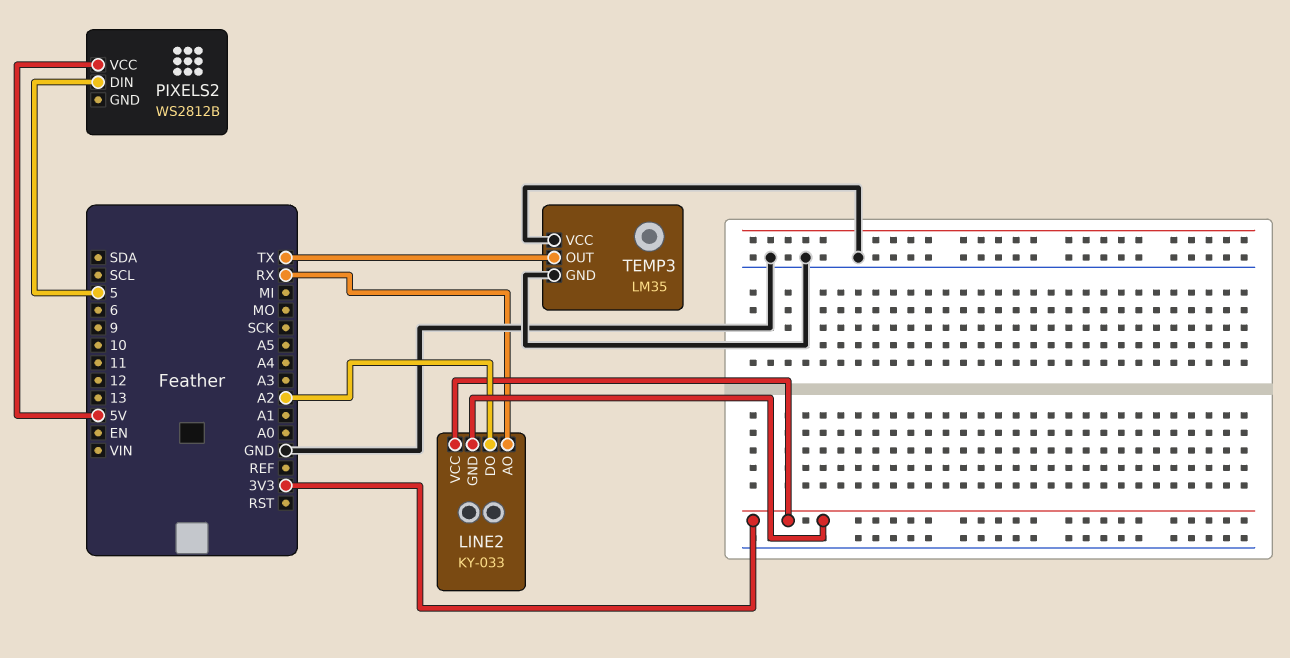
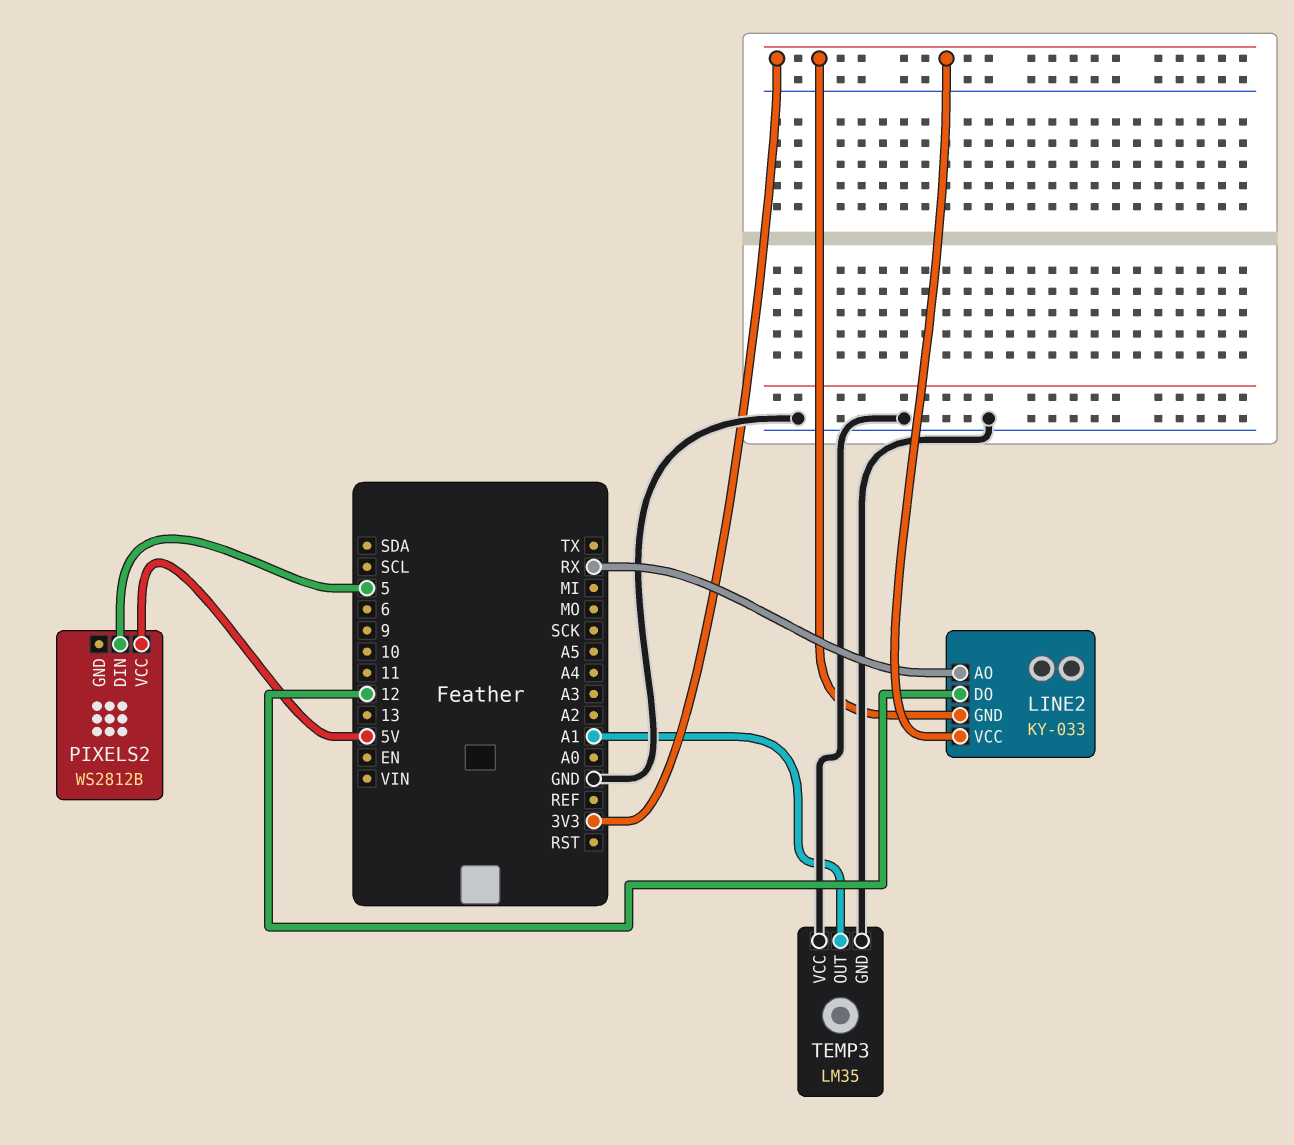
LINE2 pin DO: A2 -> 12
TEMP3 pin OUT: TX -> A1

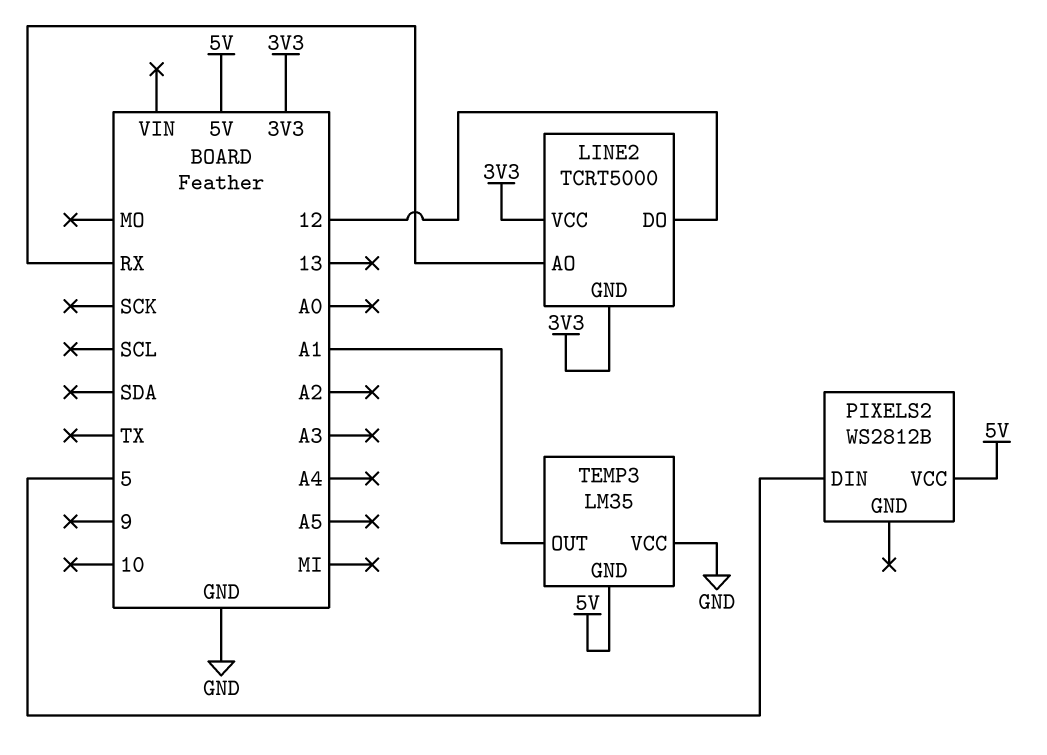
LINE2: KY-033 -> TCRT5000
TEMP3 pin GND: GND -> 5V

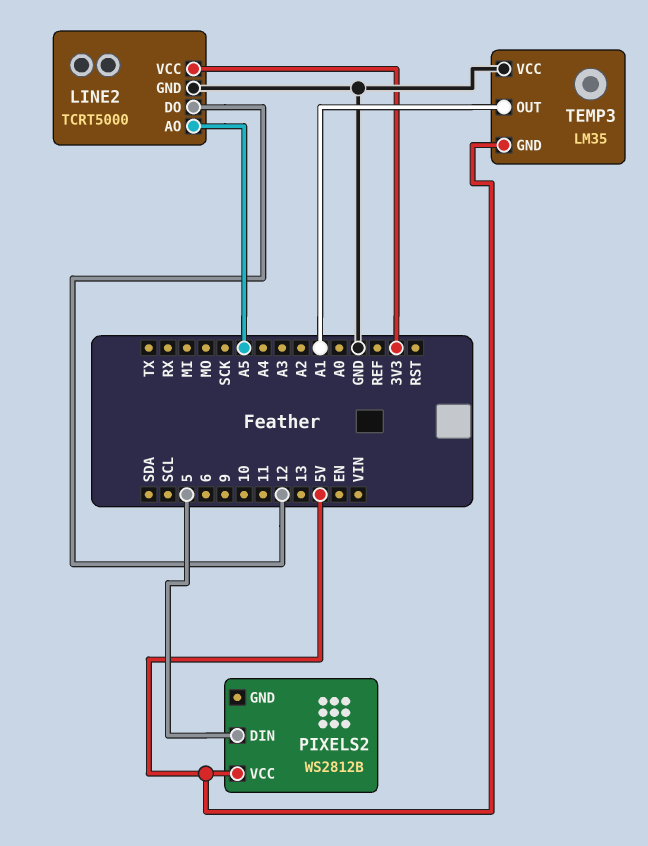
LINE2 pin AO: RX -> A5
LINE2 pin GND: 3V3 -> GND

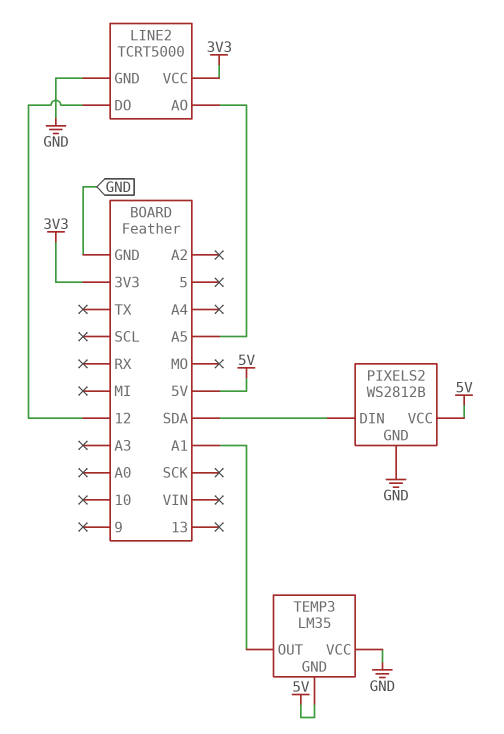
PIXELS2 pin DIN: 5 -> SDA
PIXELS2 pin GND: none -> GND

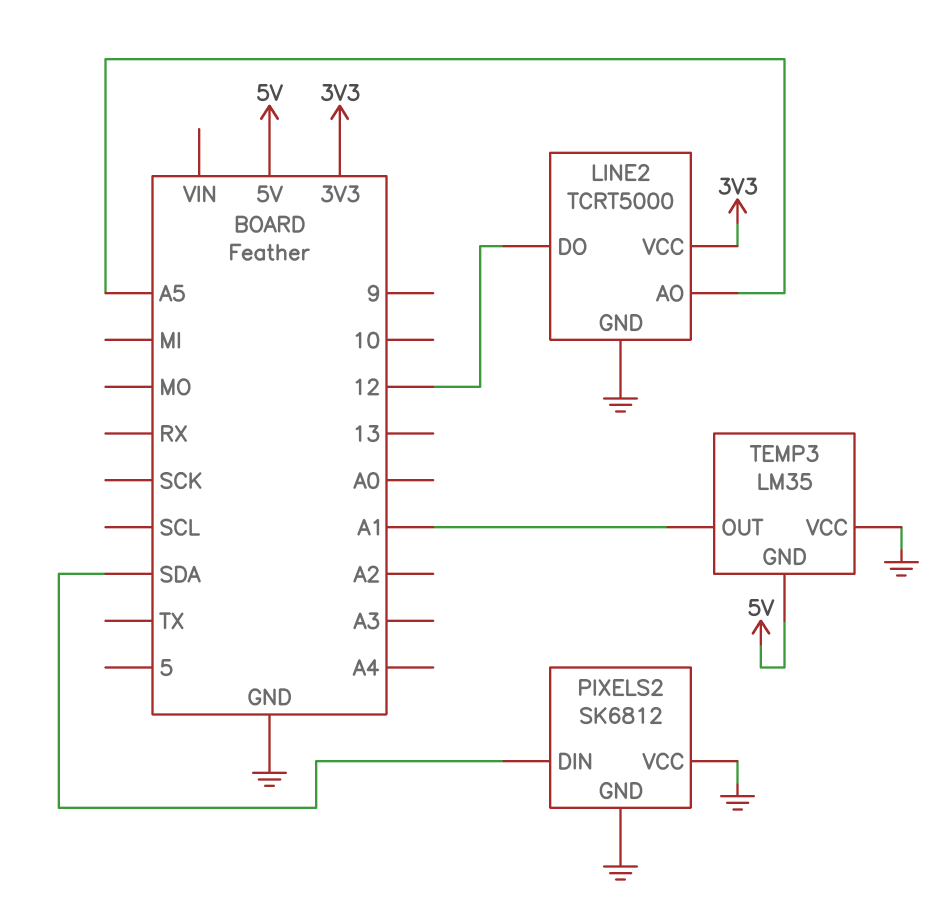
PIXELS2: WS2812B -> SK6812
PIXELS2 pin VCC: 5V -> GND

